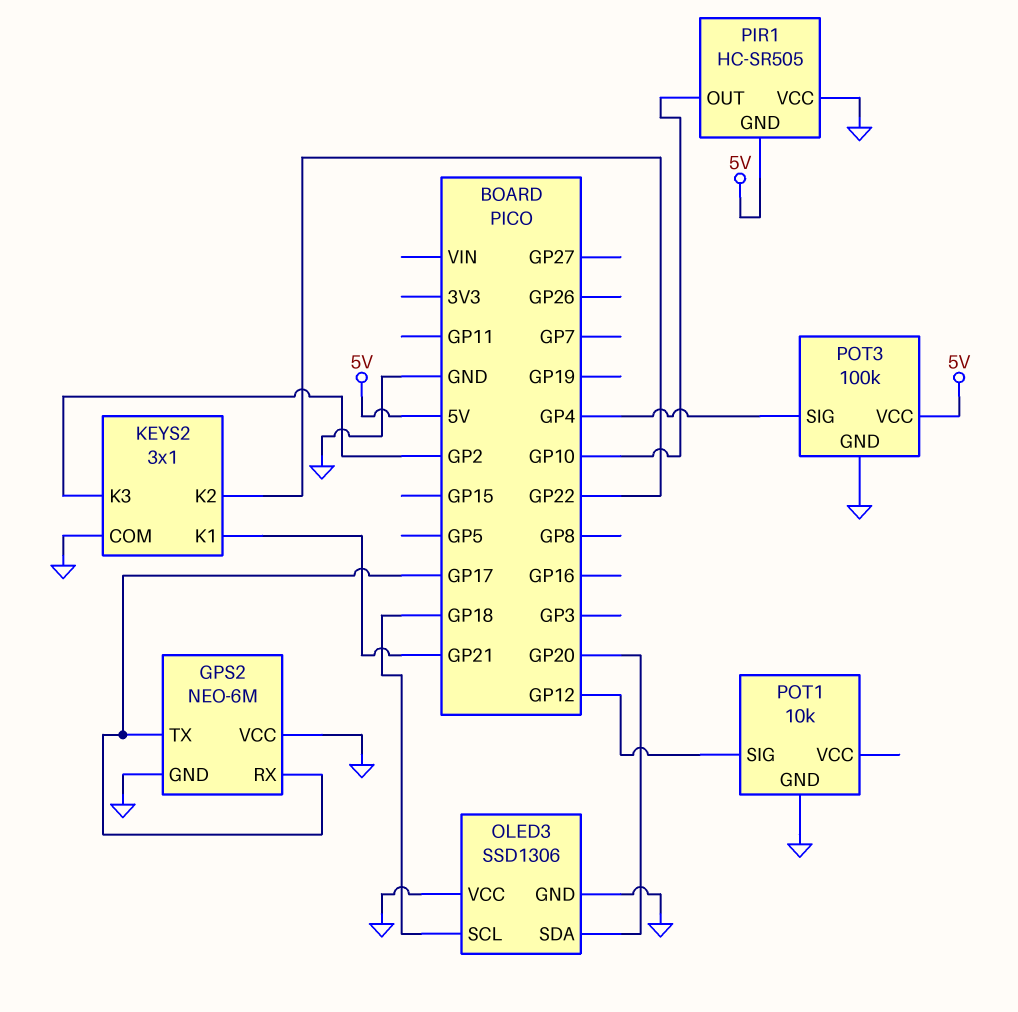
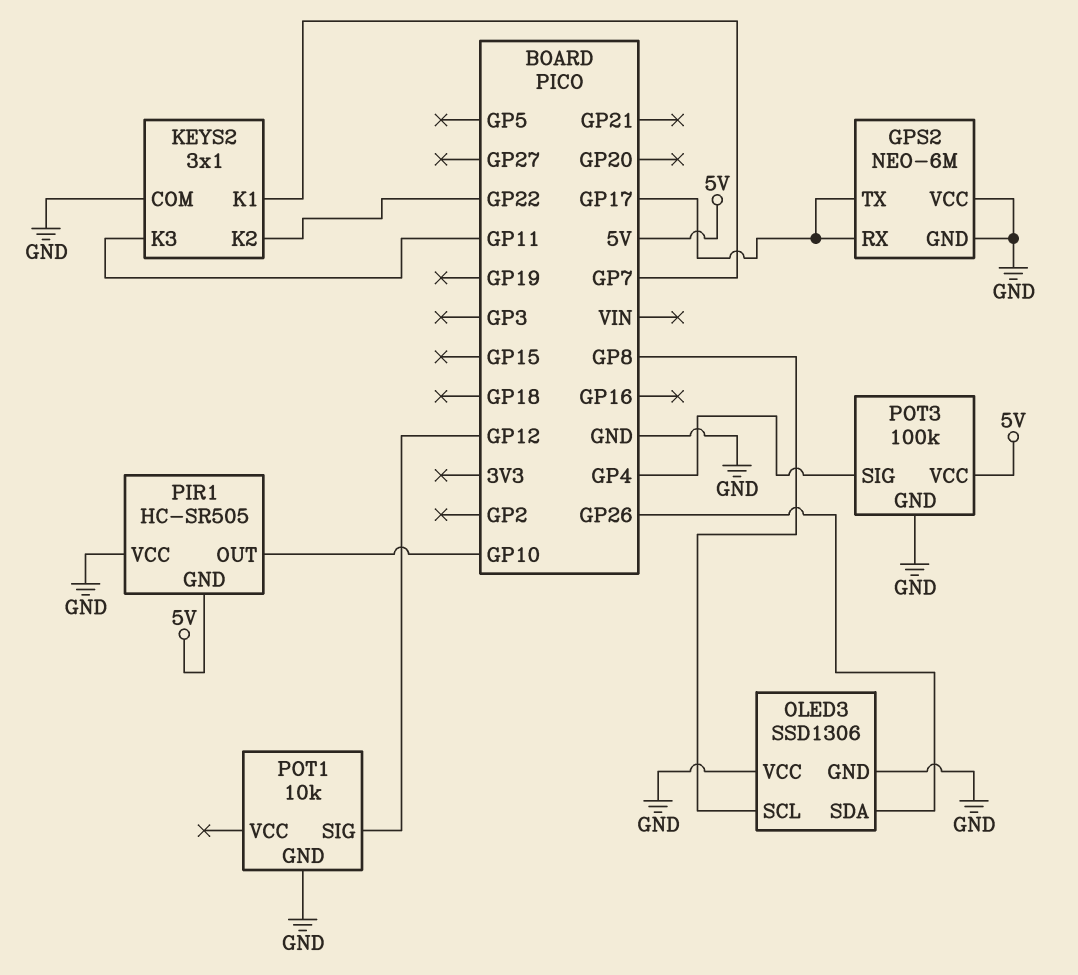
KEYS2 pin K1: GP21 -> GP7
KEYS2 pin K3: GP2 -> GP11
OLED3 pin SCL: GP18 -> GP8
OLED3 pin SDA: GP20 -> GP26

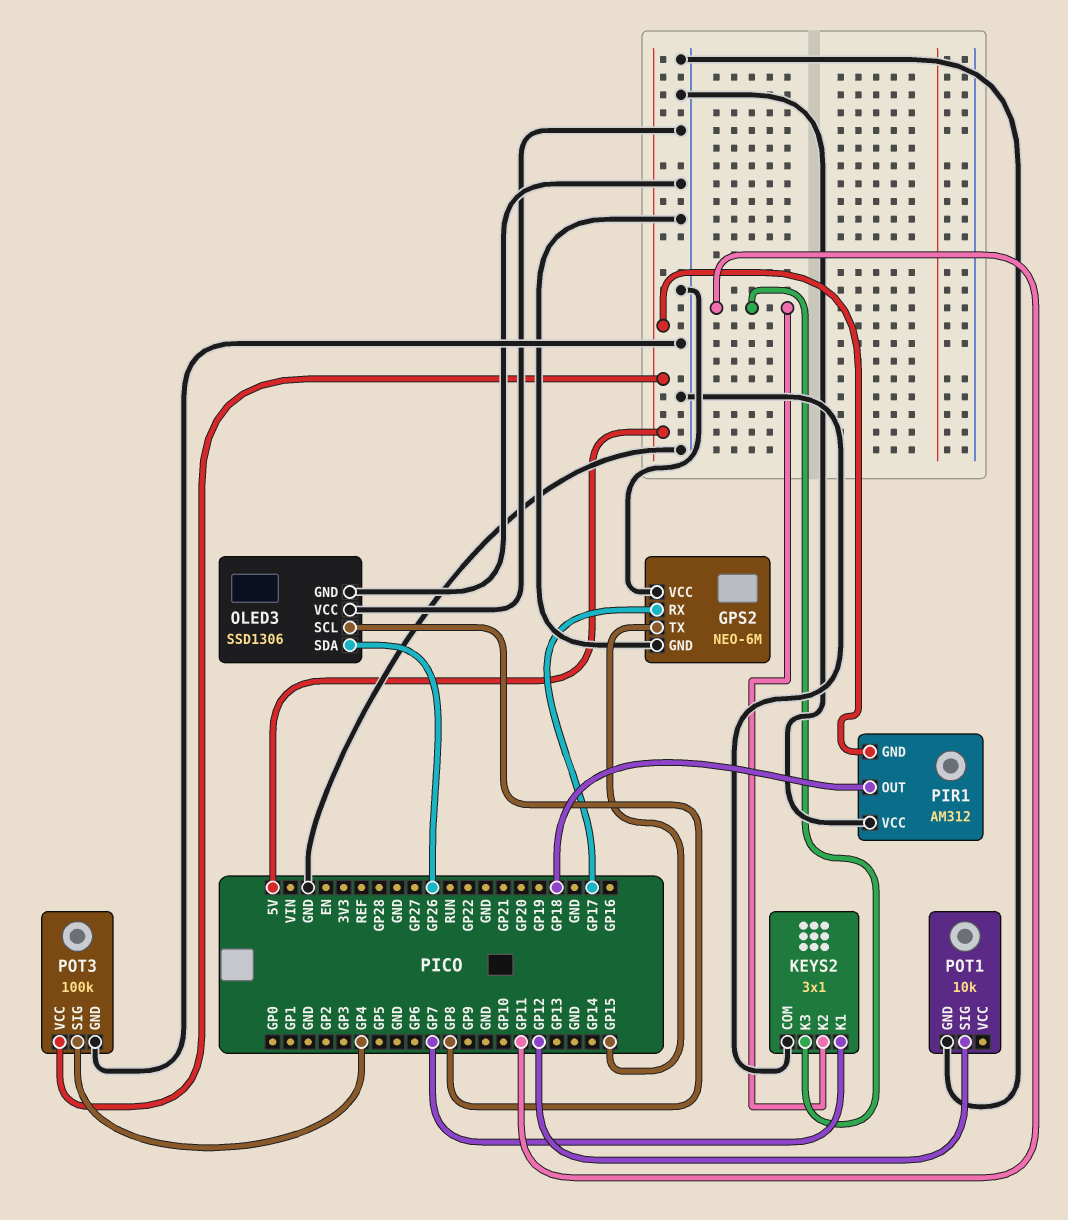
GPS2 pin TX: GP17 -> GP15
KEYS2 pin K2: GP22 -> GP11
PIR1: HC-SR505 -> AM312
PIR1 pin OUT: GP10 -> GP18

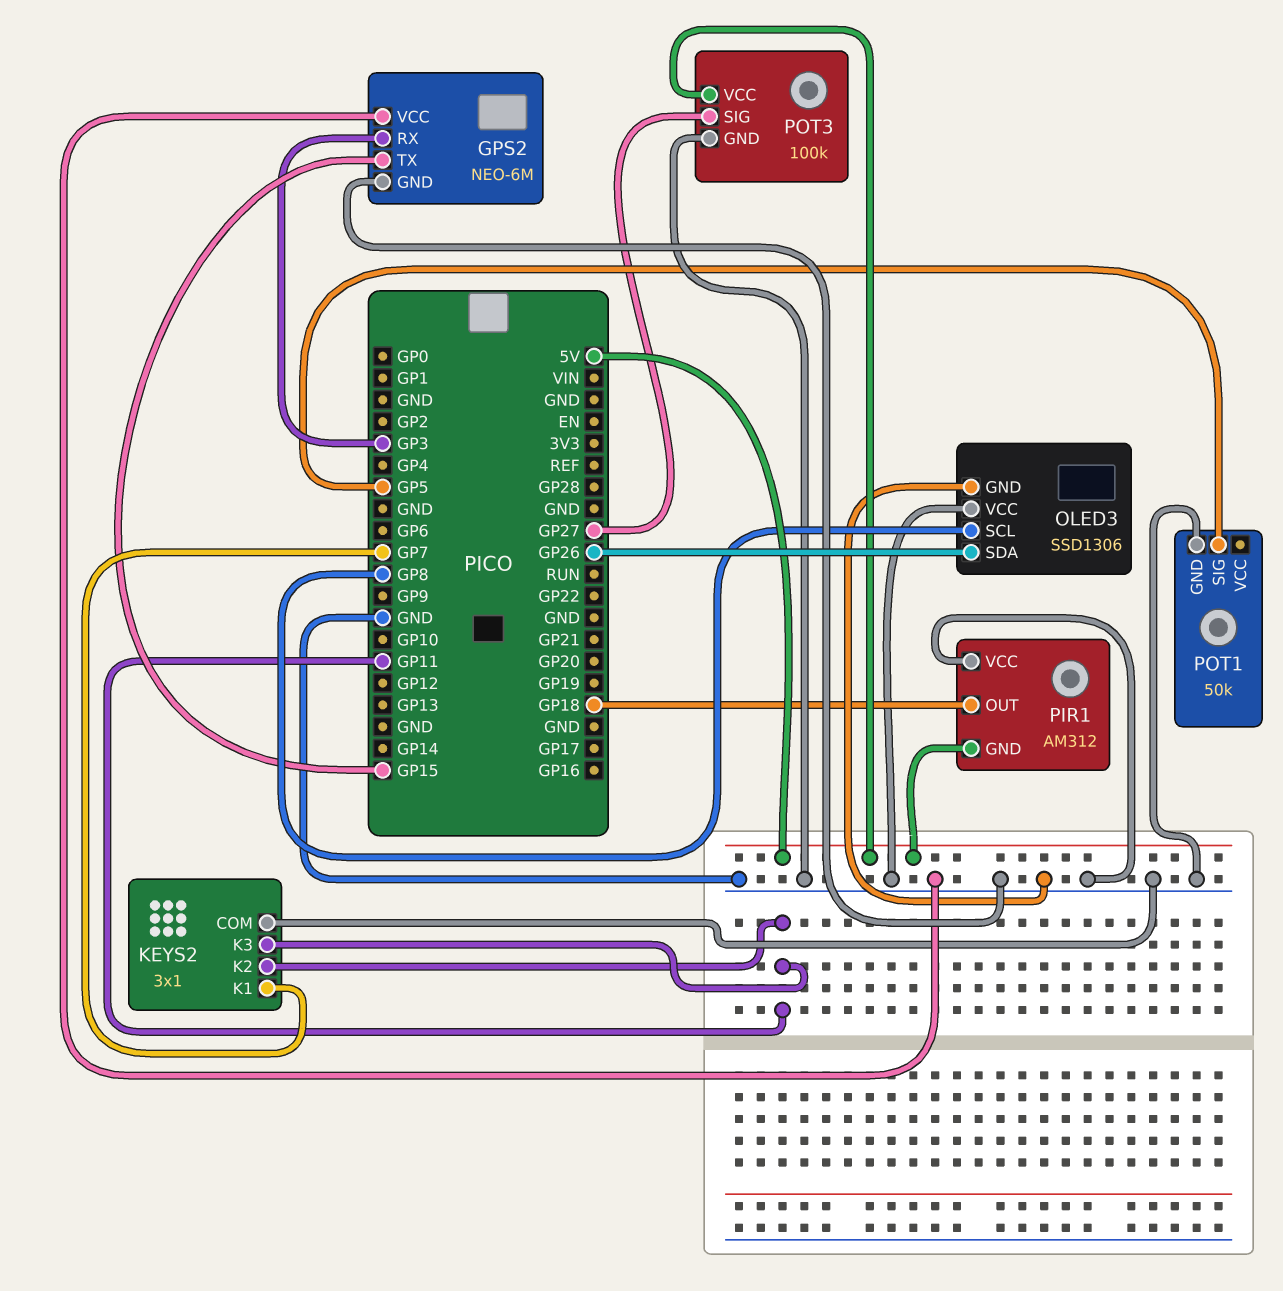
GPS2 pin RX: GP17 -> GP3
POT1: 10k -> 50k
POT1 pin SIG: GP12 -> GP5
POT3 pin SIG: GP4 -> GP27

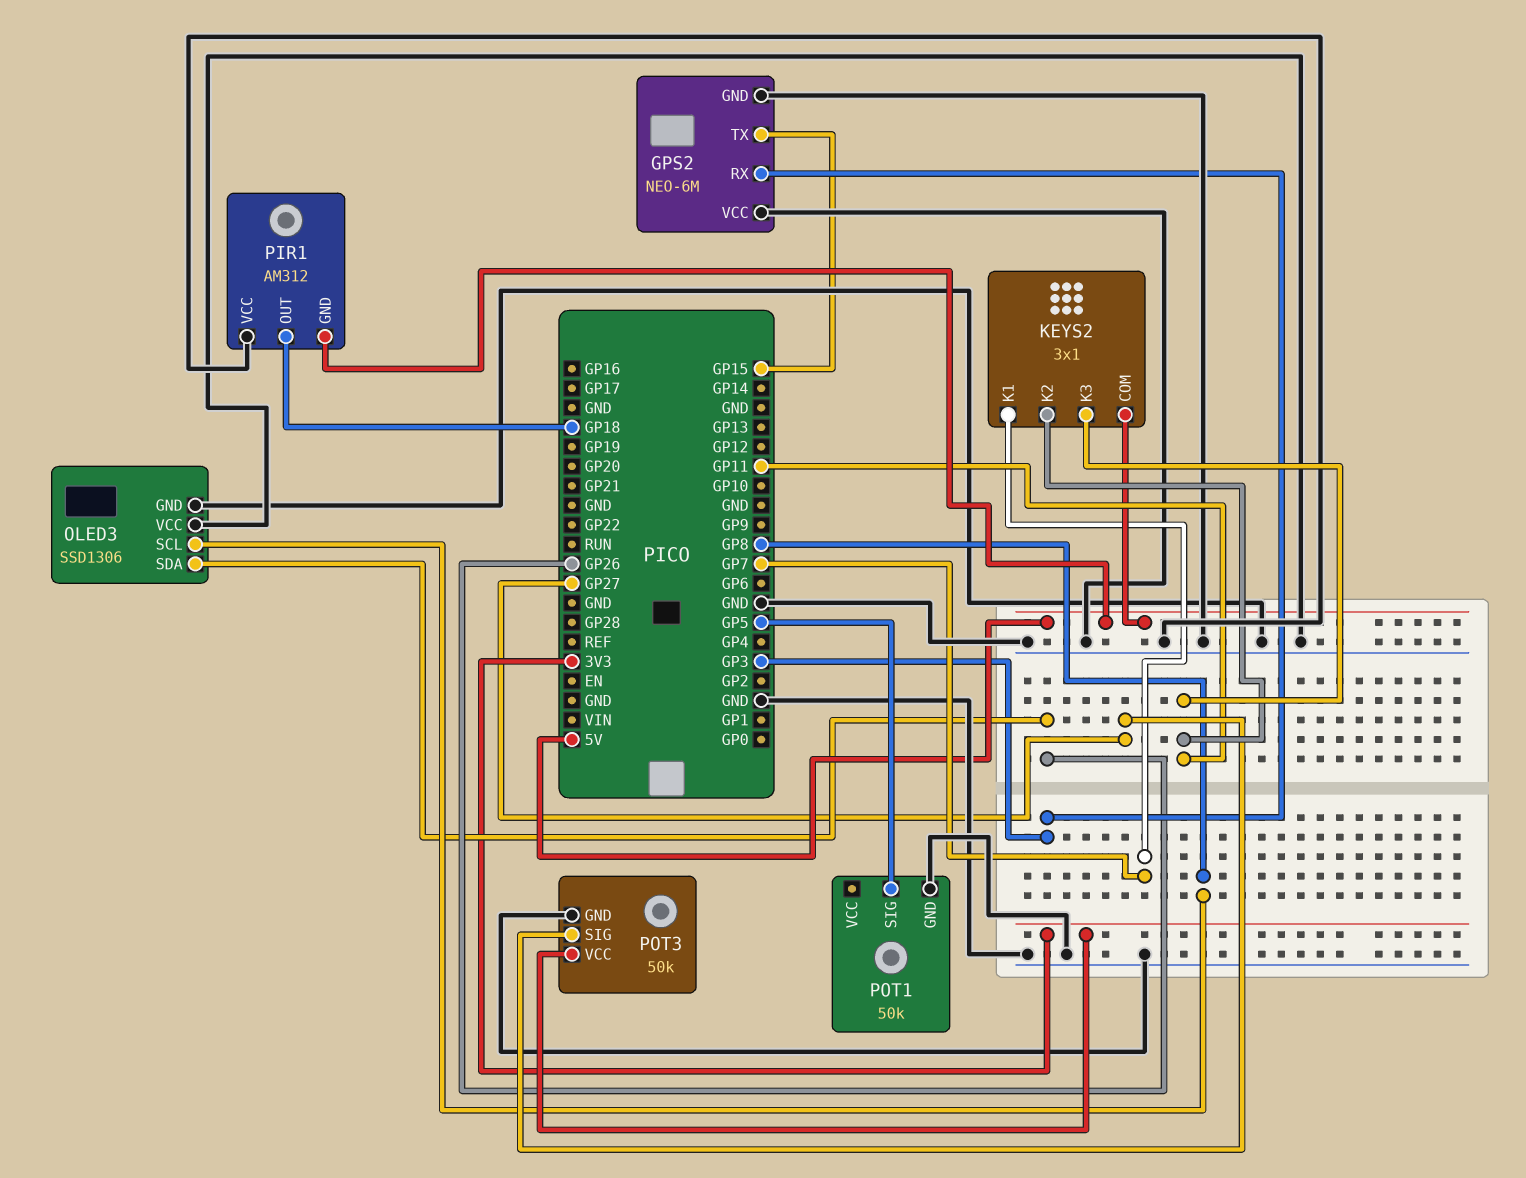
KEYS2 pin COM: GND -> 5V
POT3: 100k -> 50k
POT3 pin VCC: 5V -> 3V3

